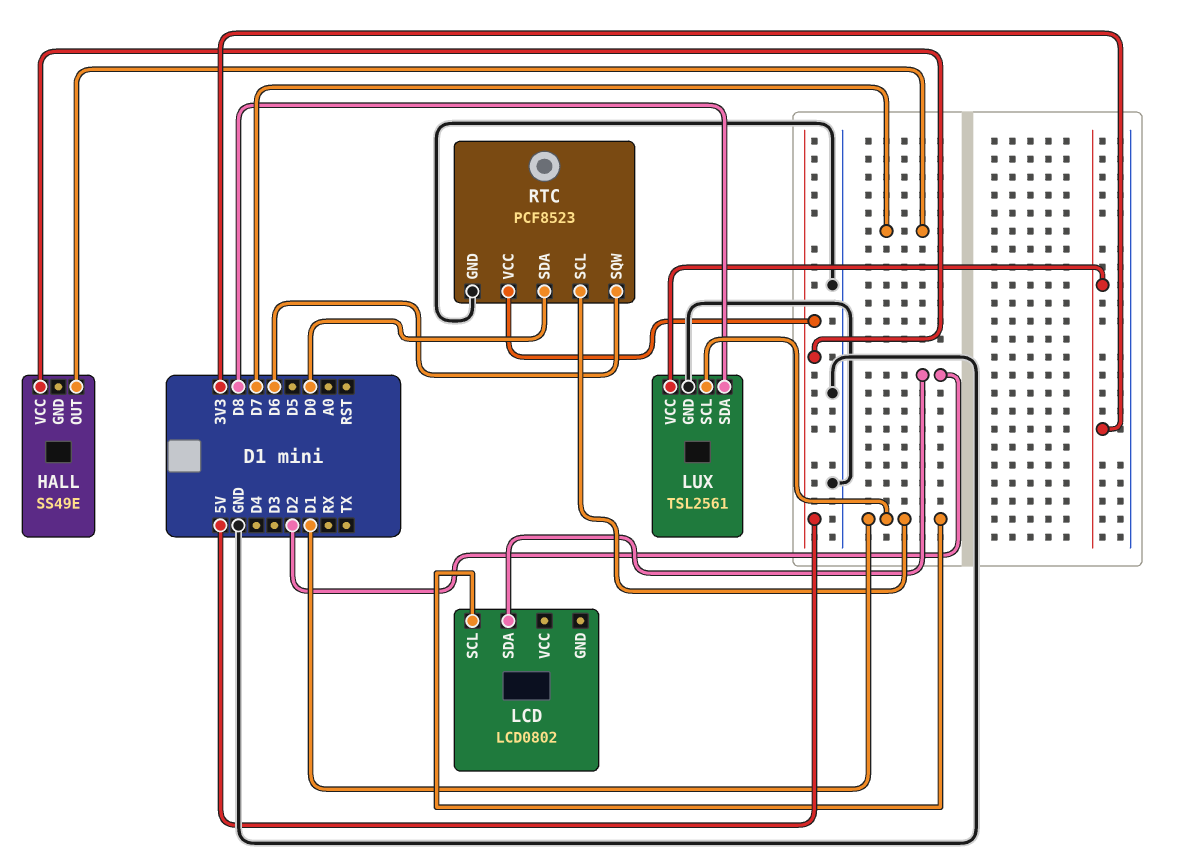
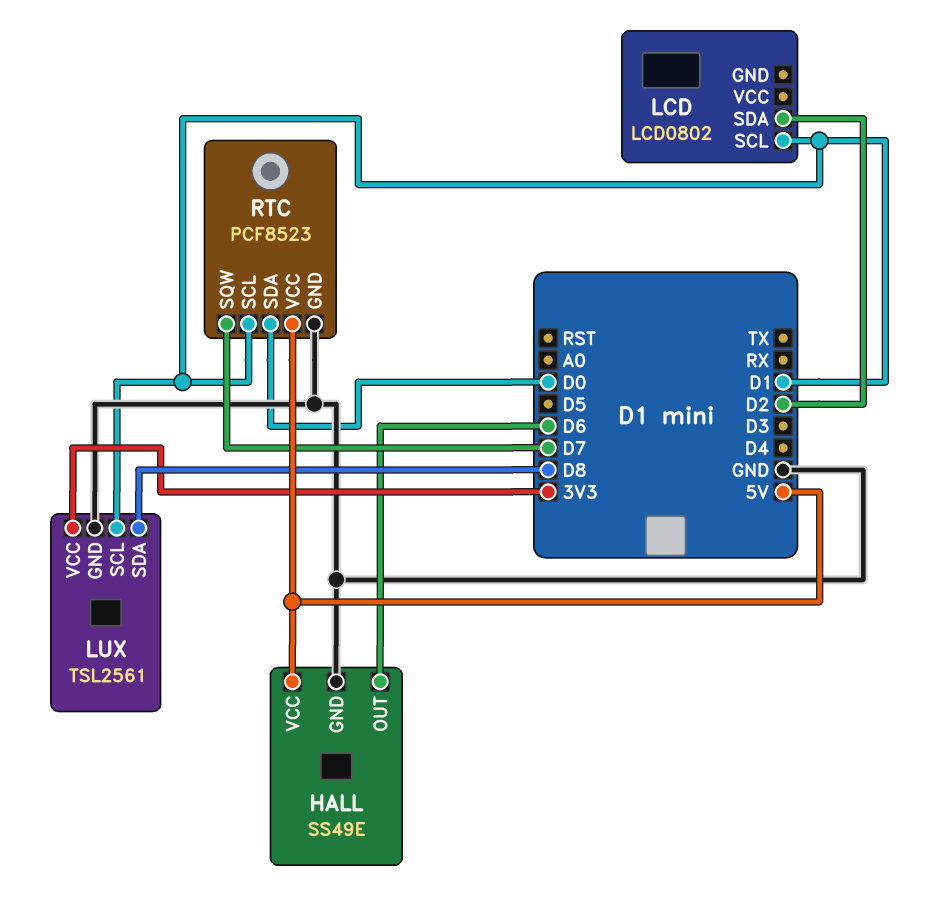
HALL pin GND: none -> GND
HALL pin OUT: D7 -> D6
RTC pin SQW: D6 -> D7

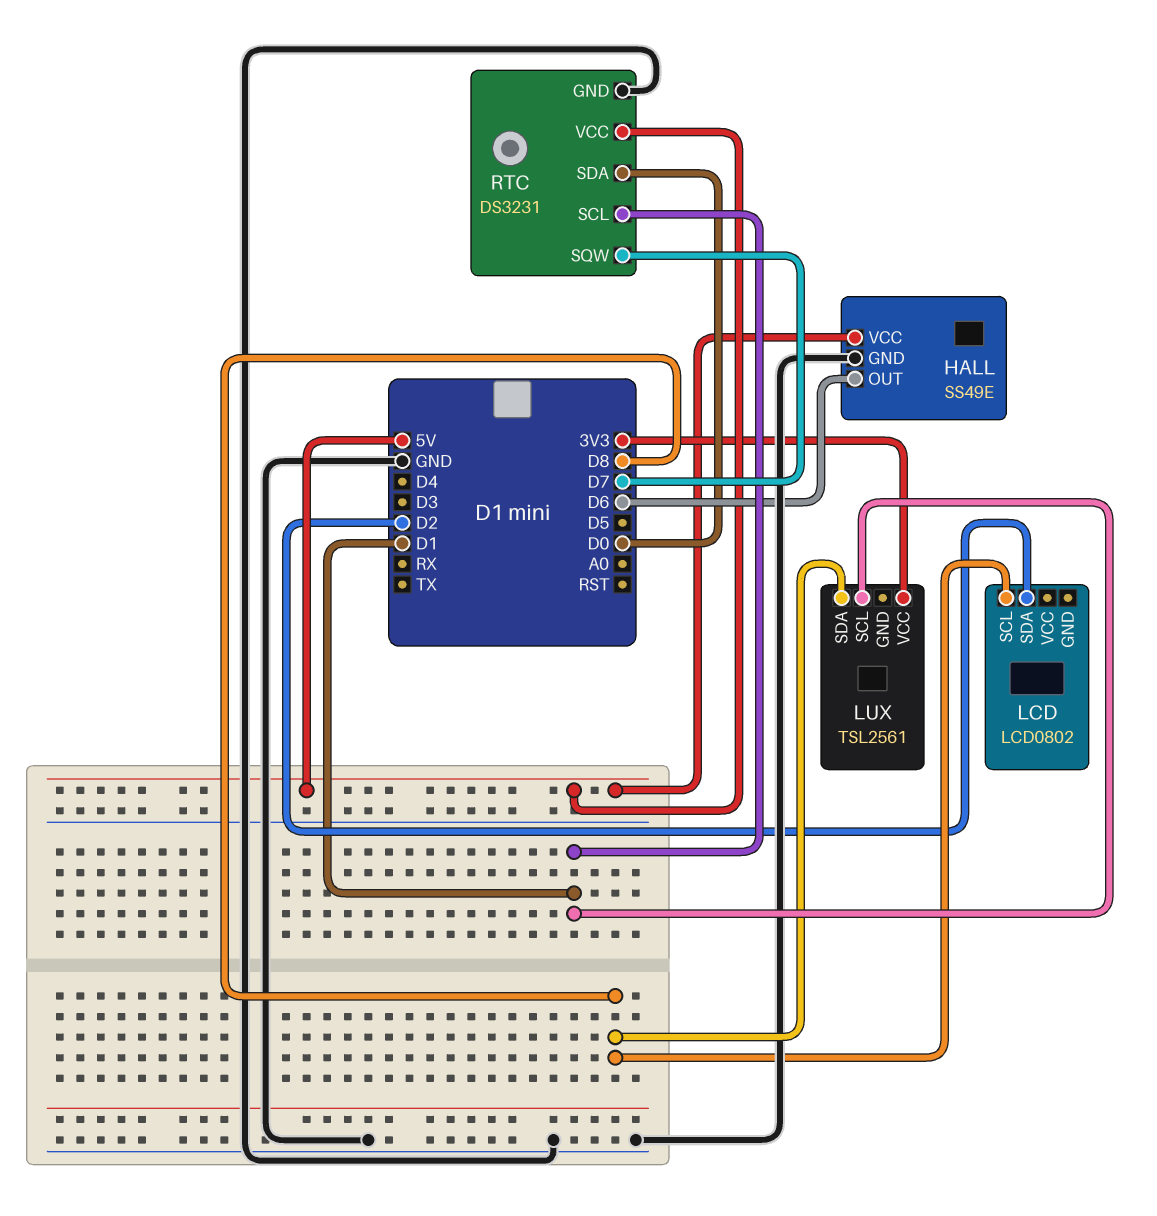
LCD pin SCL: D1 -> D8
LUX pin GND: GND -> none
RTC: PCF8523 -> DS3231

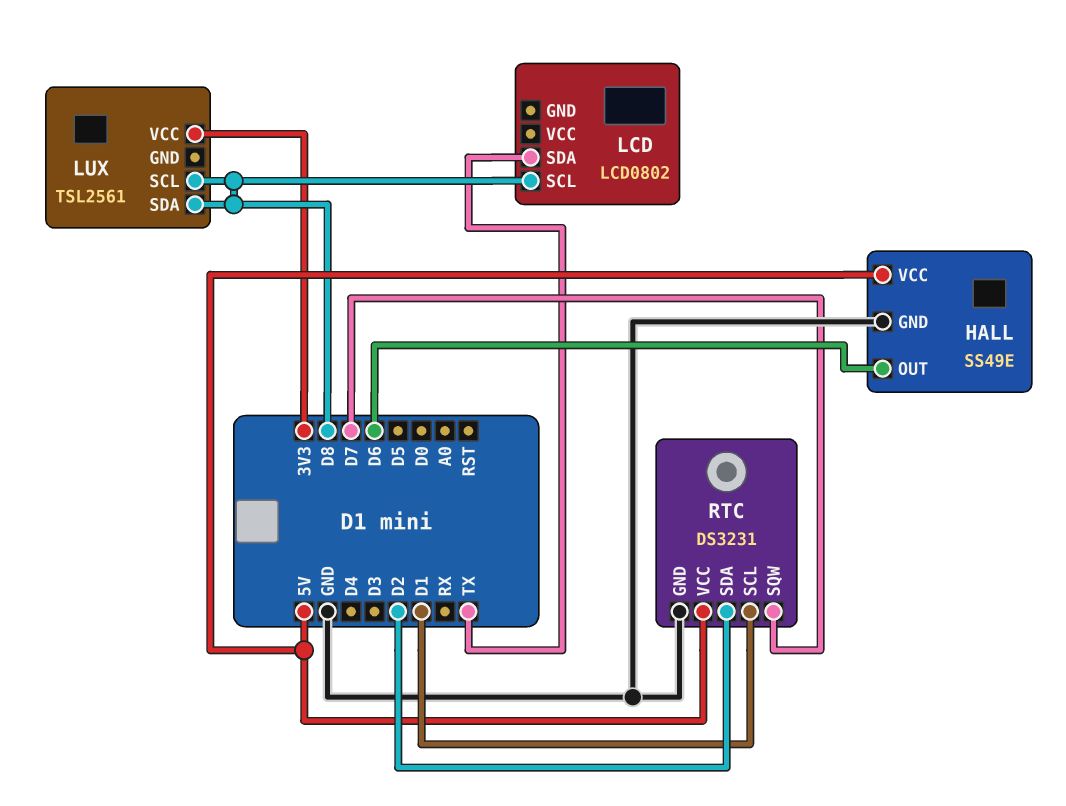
LCD pin SDA: D2 -> TX
LUX pin SCL: D1 -> D8
RTC pin SDA: D0 -> D2

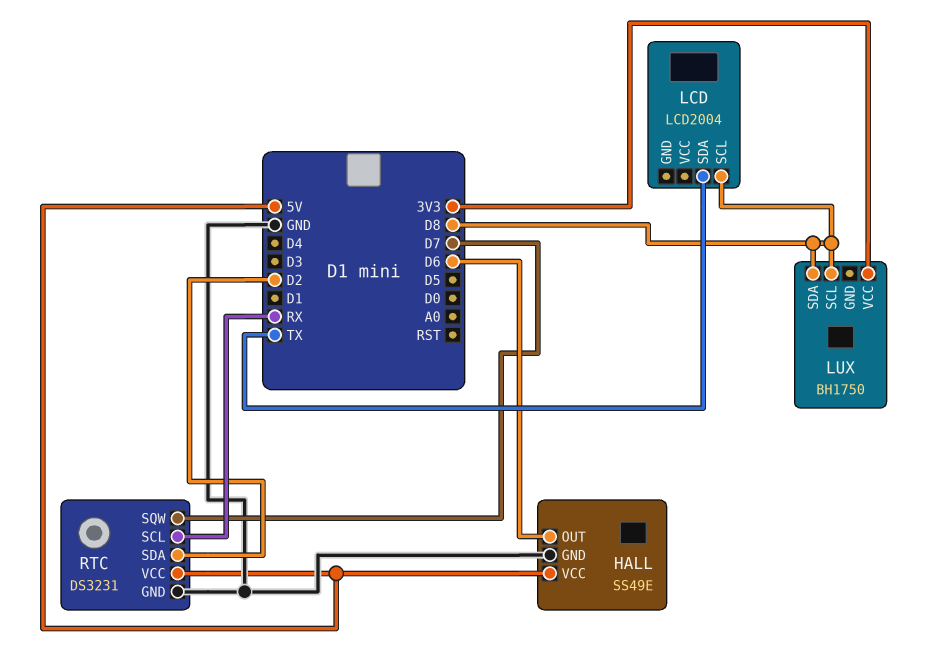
LCD: LCD0802 -> LCD2004
LUX: TSL2561 -> BH1750
RTC pin SCL: D1 -> RX

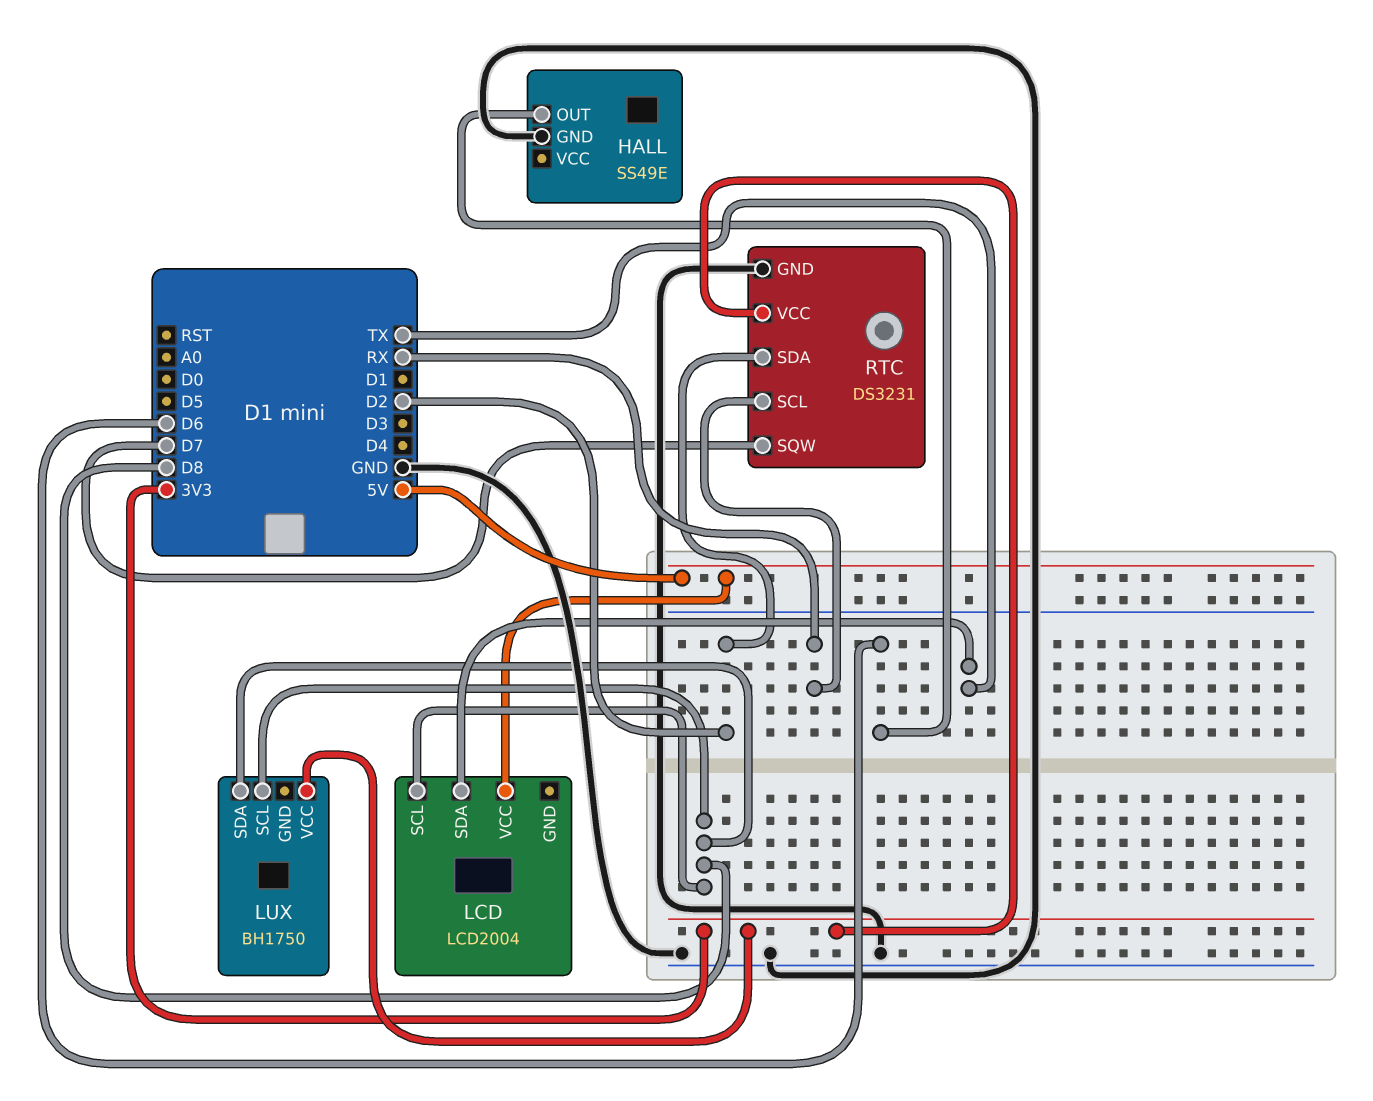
HALL pin VCC: 5V -> none
LCD pin VCC: none -> 5V
RTC pin VCC: 5V -> 3V3

